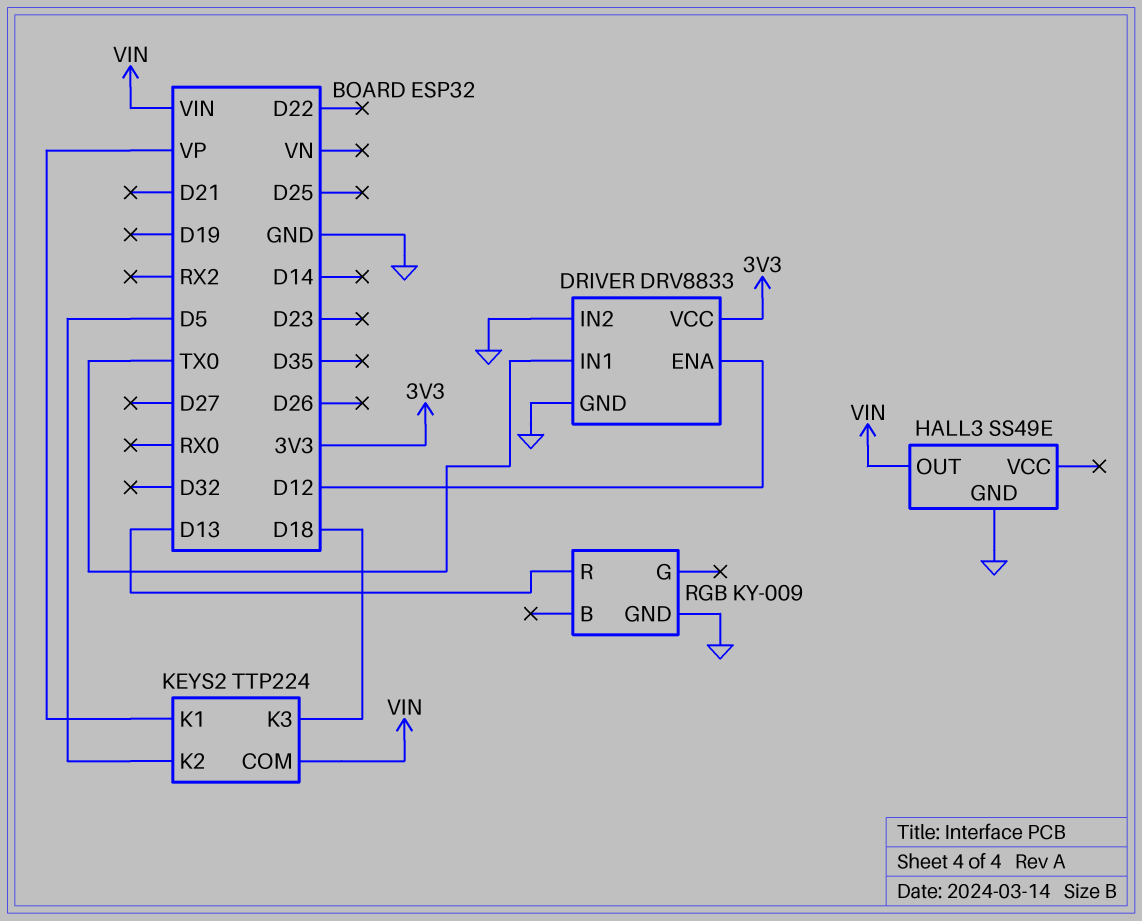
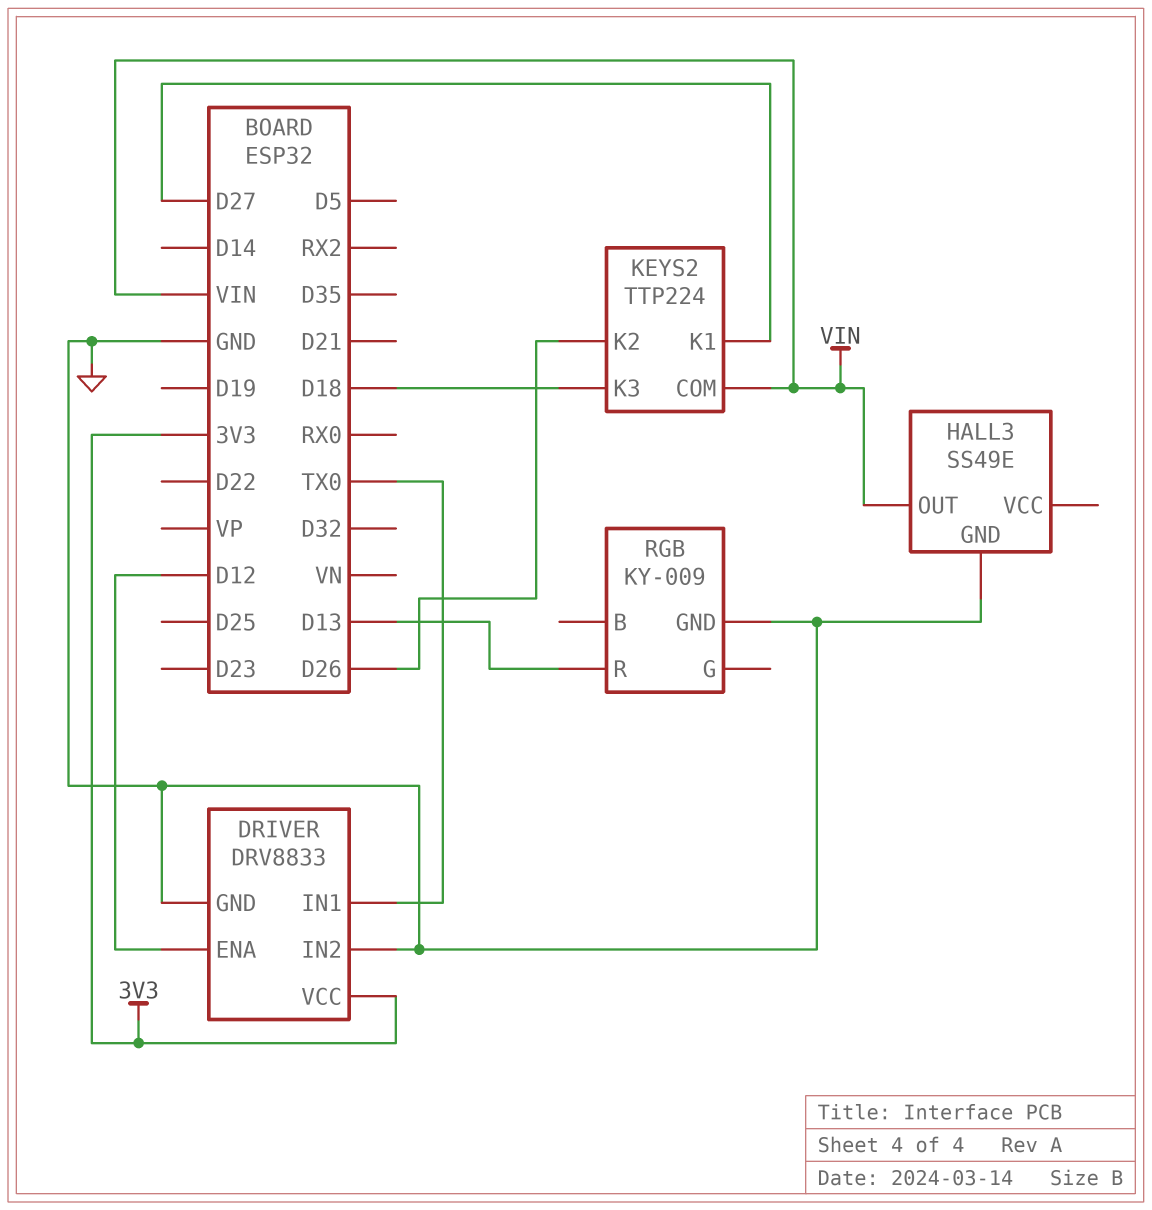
KEYS2 pin K1: VP -> D27
KEYS2 pin K2: D5 -> D26

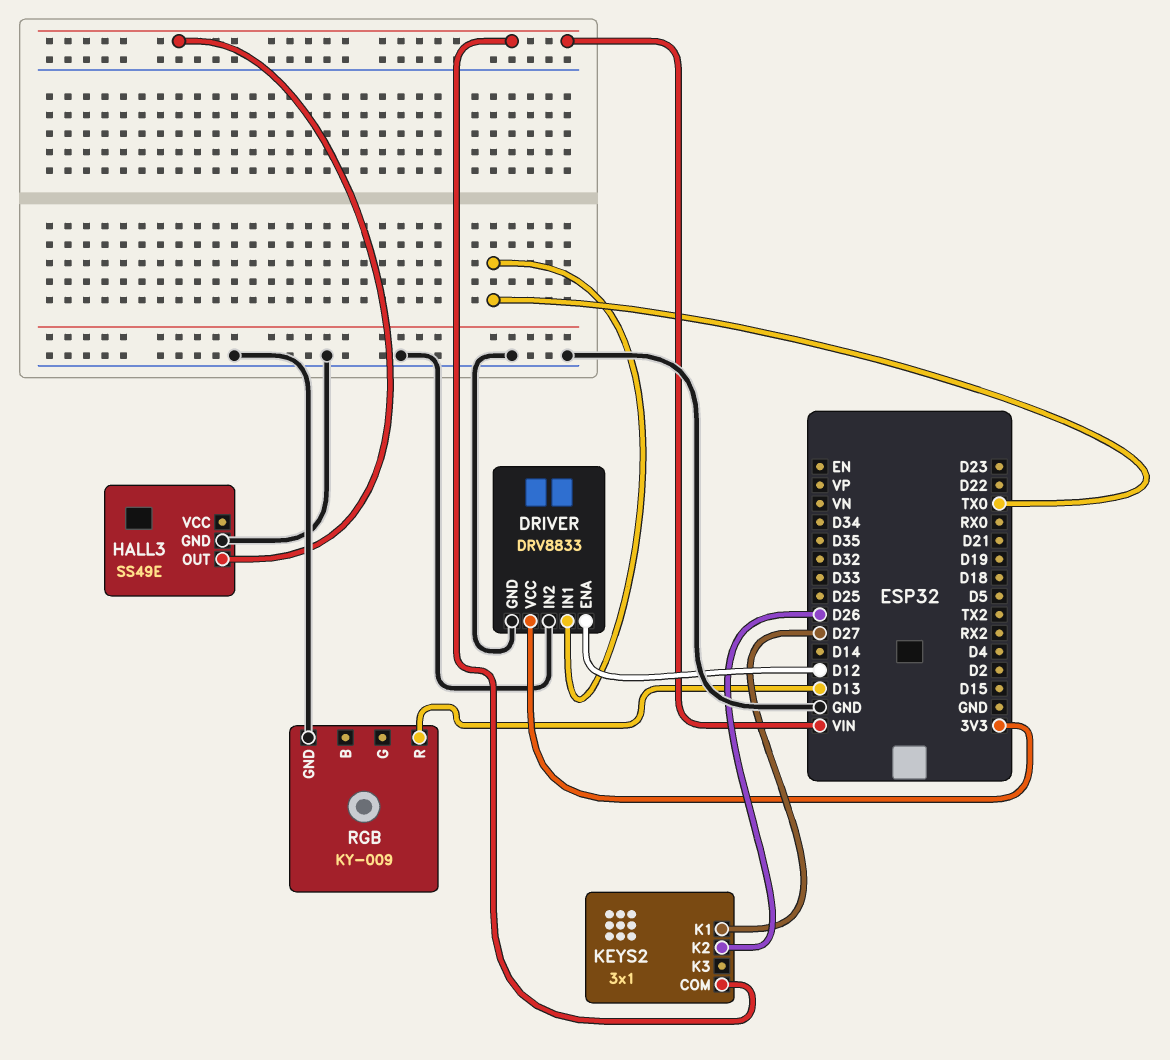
KEYS2: TTP224 -> 3x1
KEYS2 pin K3: D18 -> none

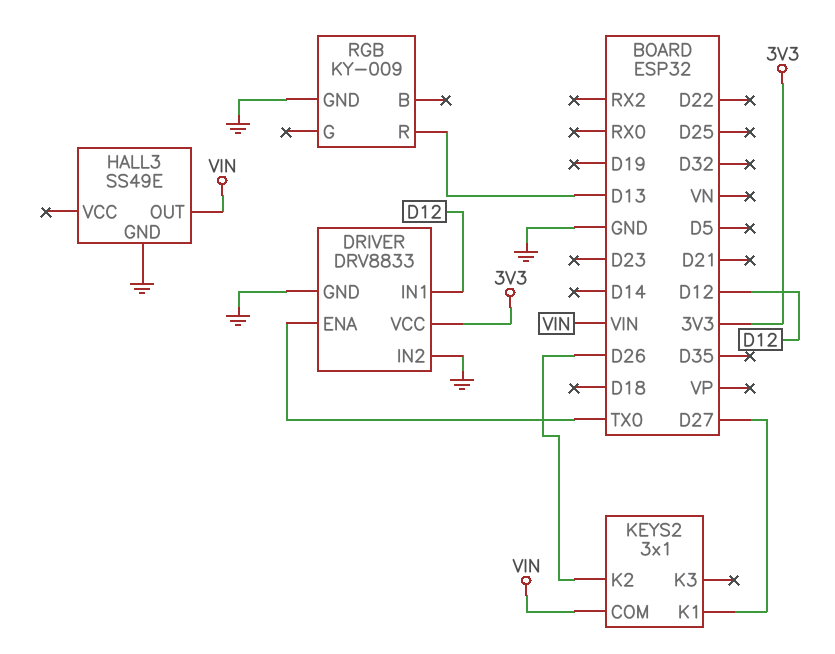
DRIVER pin ENA: D12 -> TX0
DRIVER pin IN1: TX0 -> D12

